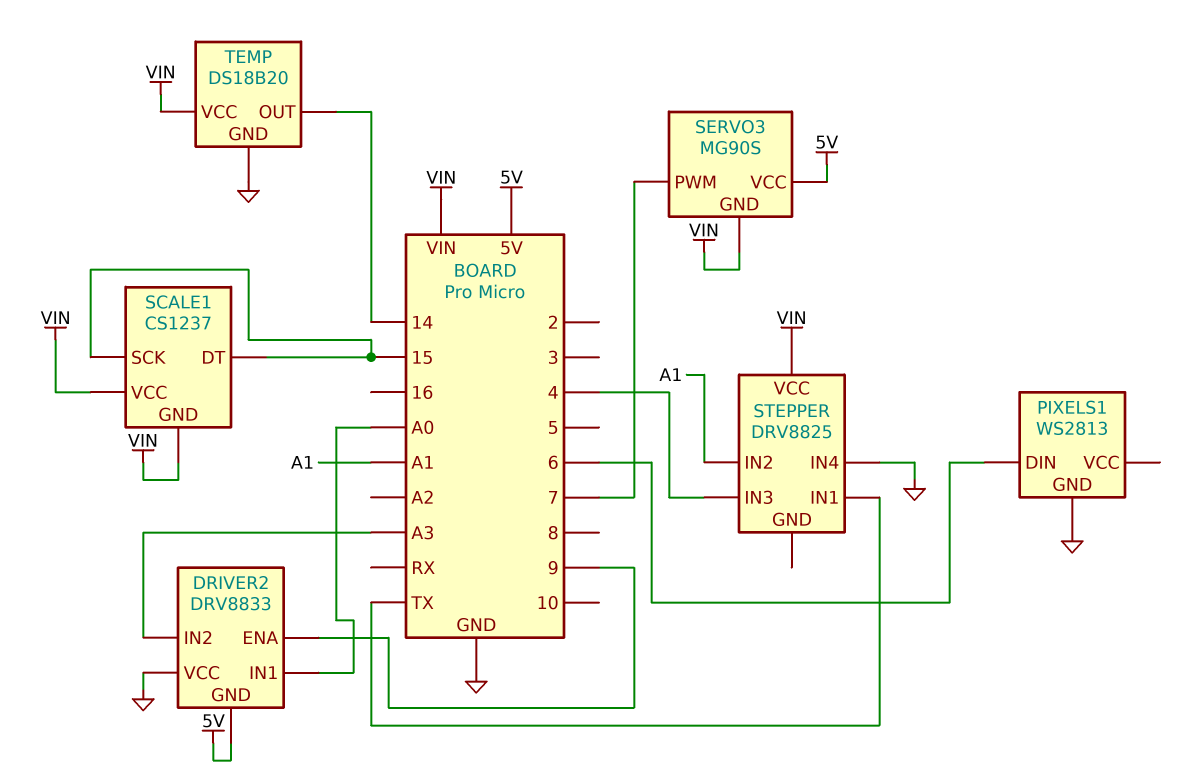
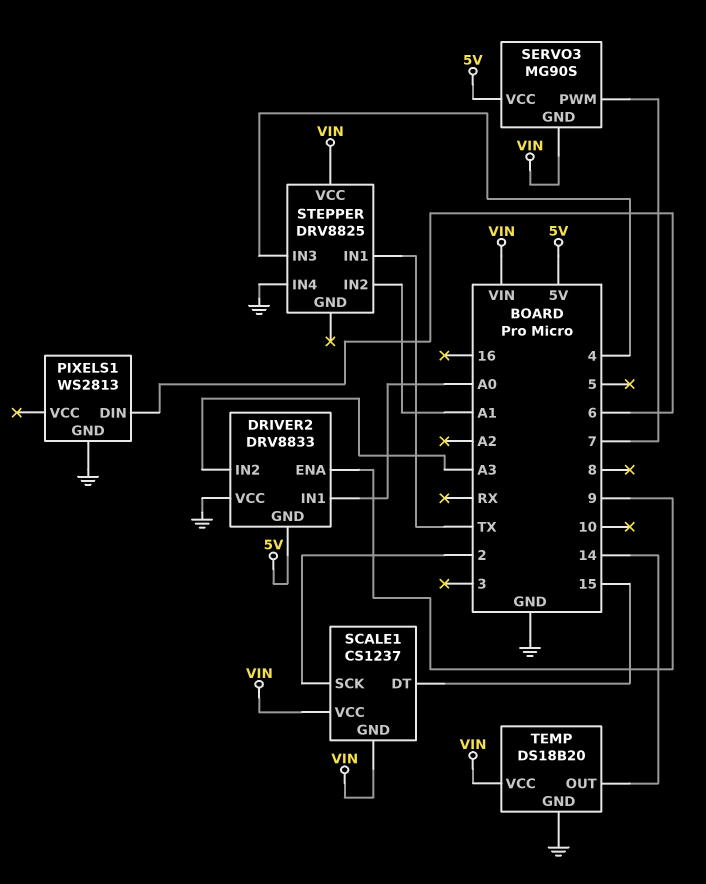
SCALE1 pin SCK: 15 -> 2

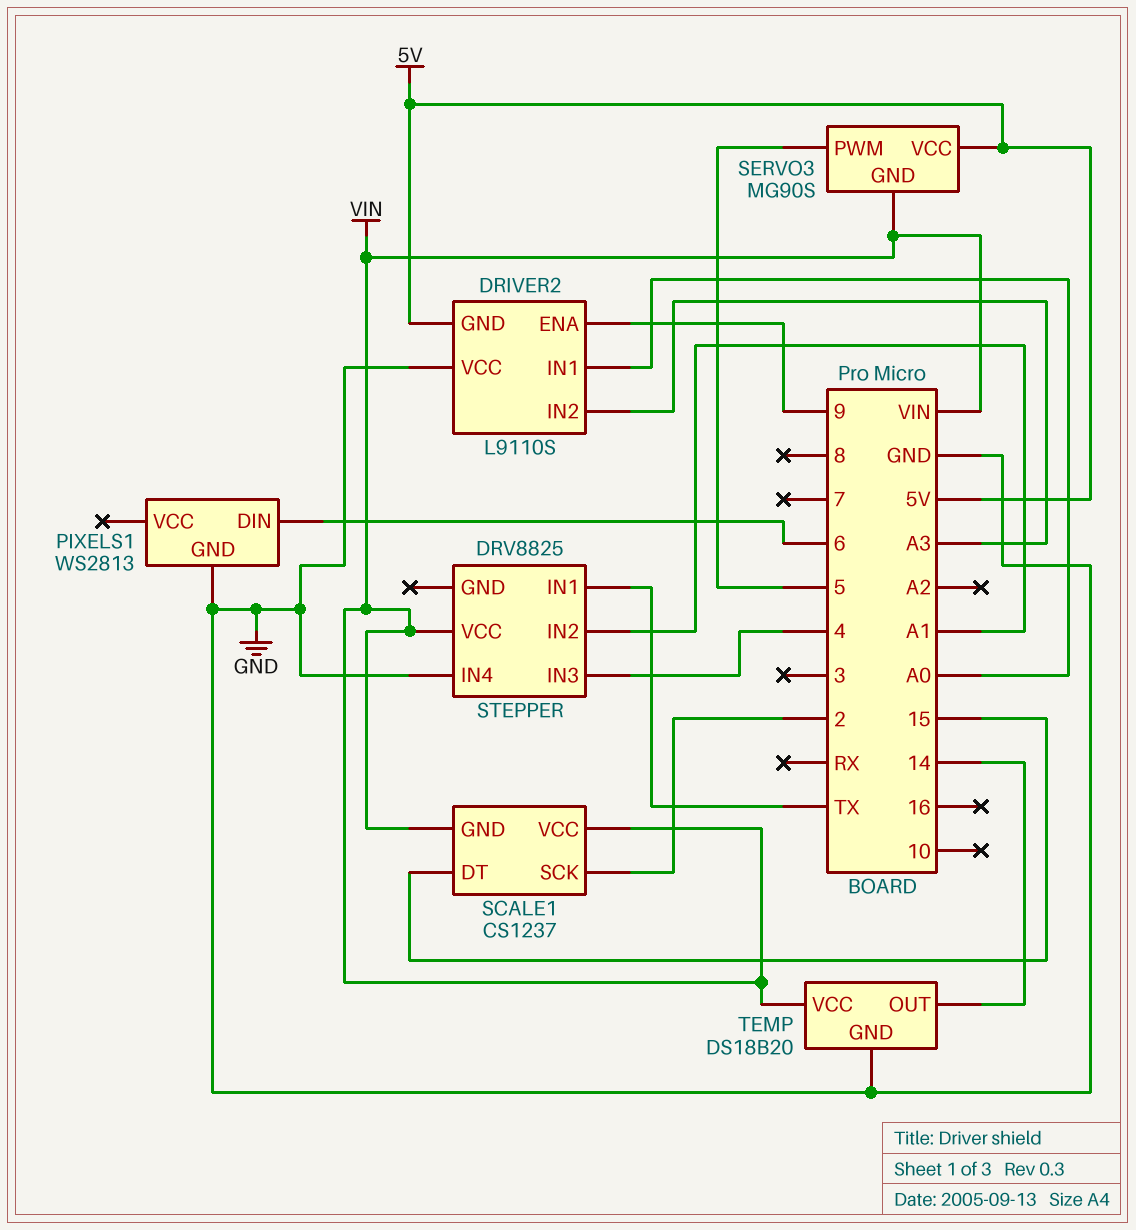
DRIVER2: DRV8833 -> L9110S
SERVO3 pin PWM: 7 -> 5

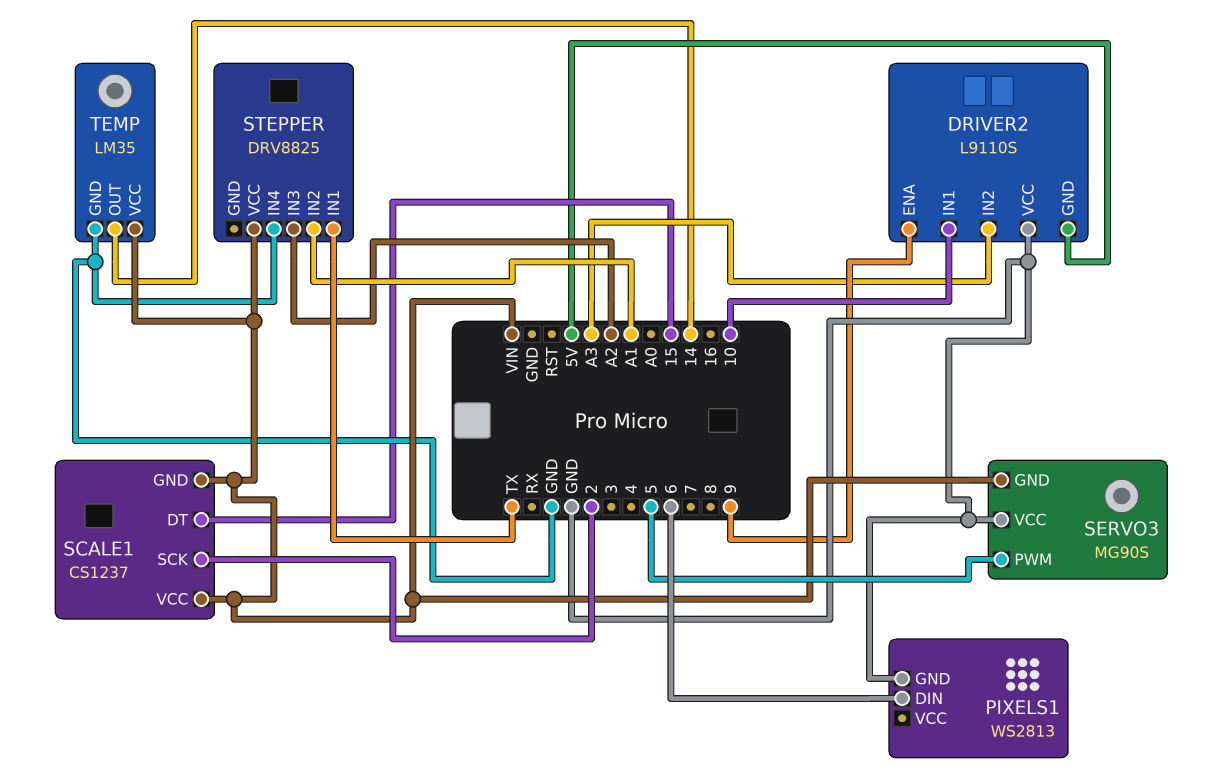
DRIVER2 pin IN1: A0 -> 10
SERVO3 pin VCC: 5V -> GND
STEPPER pin IN3: 4 -> A2
TEMP: DS18B20 -> LM35

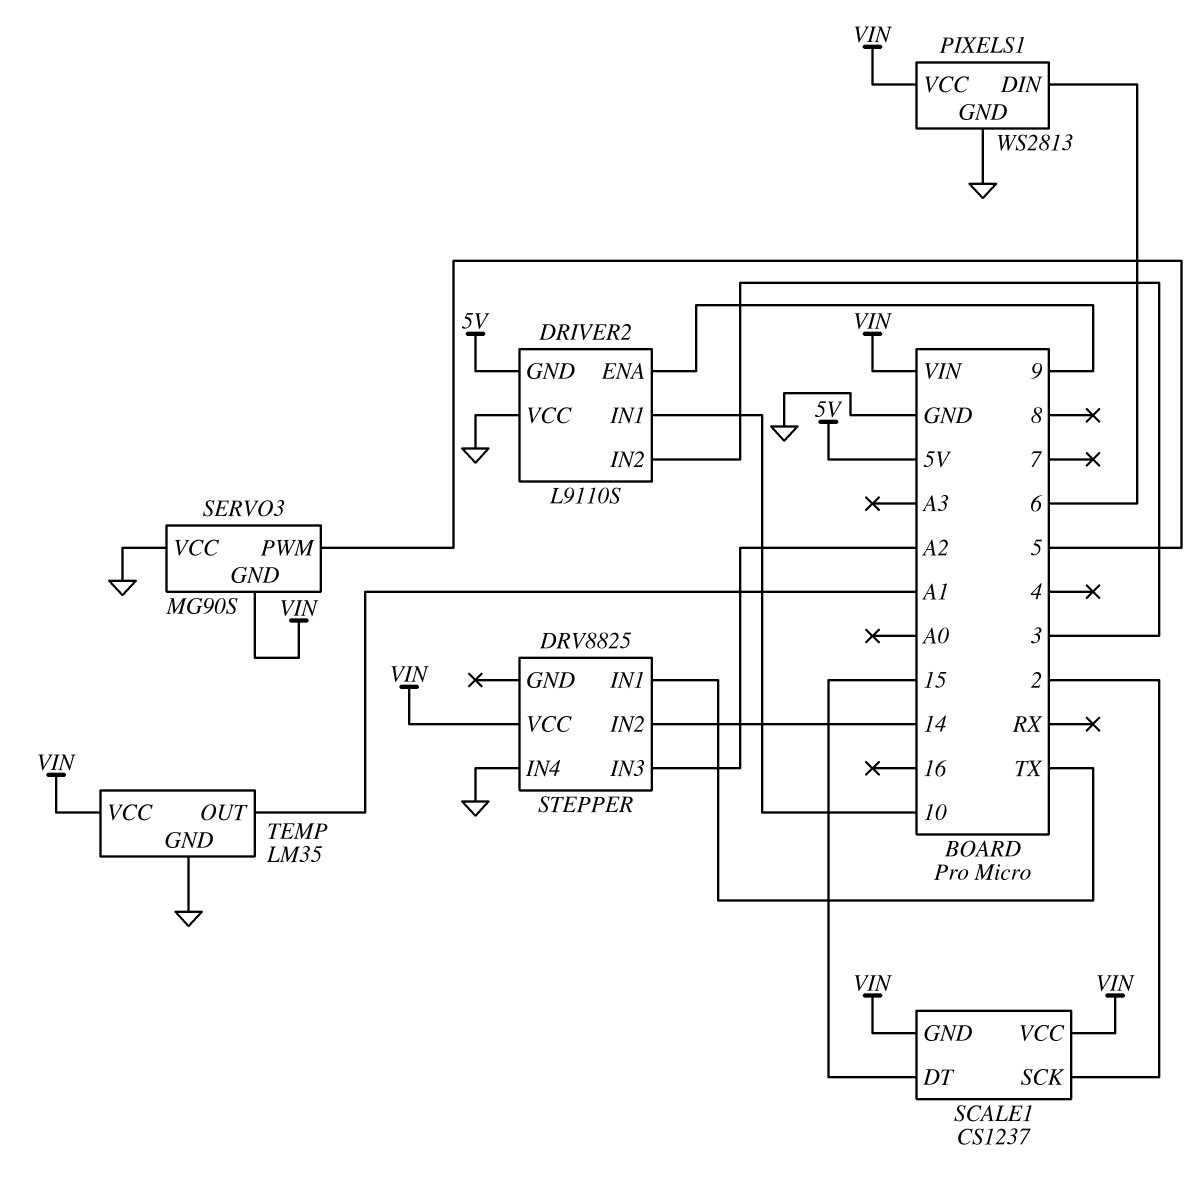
DRIVER2 pin IN2: A3 -> 3
PIXELS1 pin VCC: none -> VIN
STEPPER pin IN2: A1 -> 14
TEMP pin OUT: 14 -> A1

